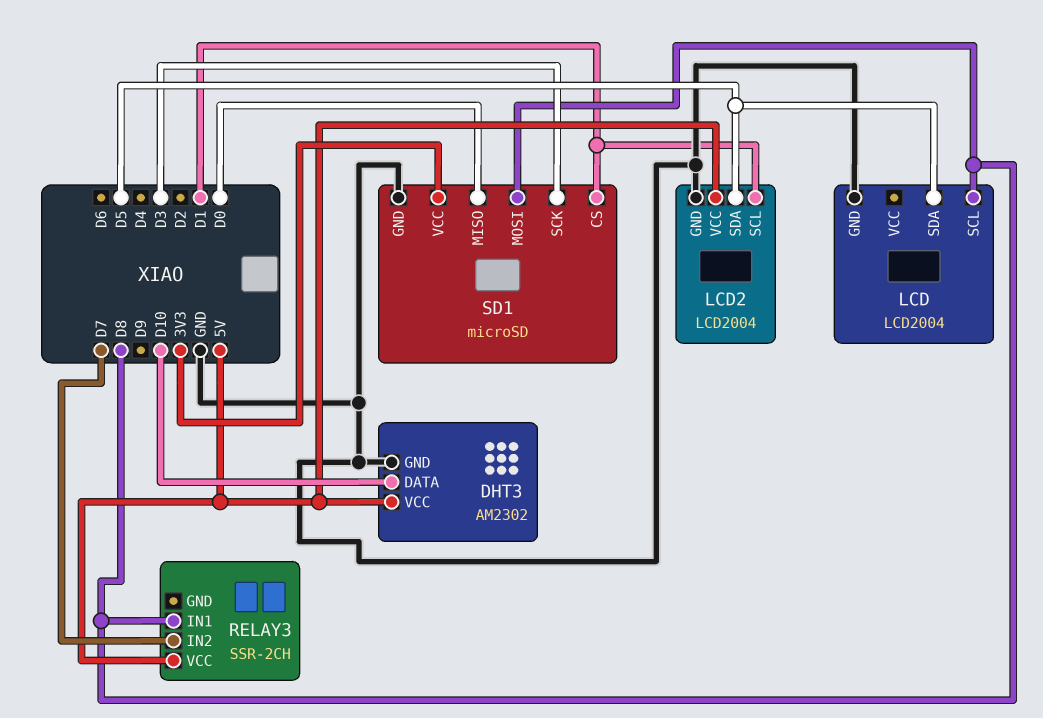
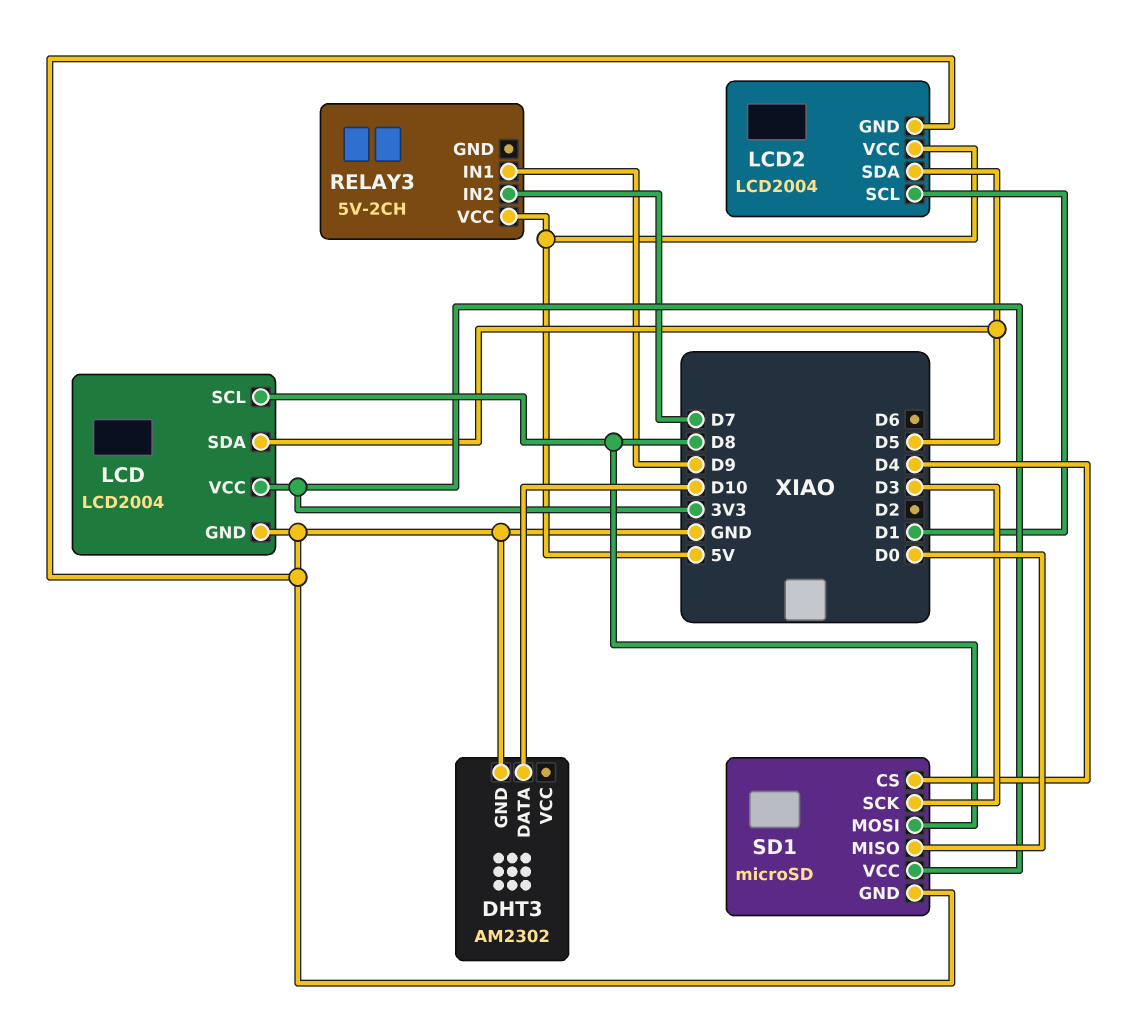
DHT3 pin VCC: 5V -> none
LCD pin VCC: none -> 3V3
RELAY3: SSR-2CH -> 5V-2CH
RELAY3 pin IN1: D8 -> D9
SD1 pin CS: D1 -> D4

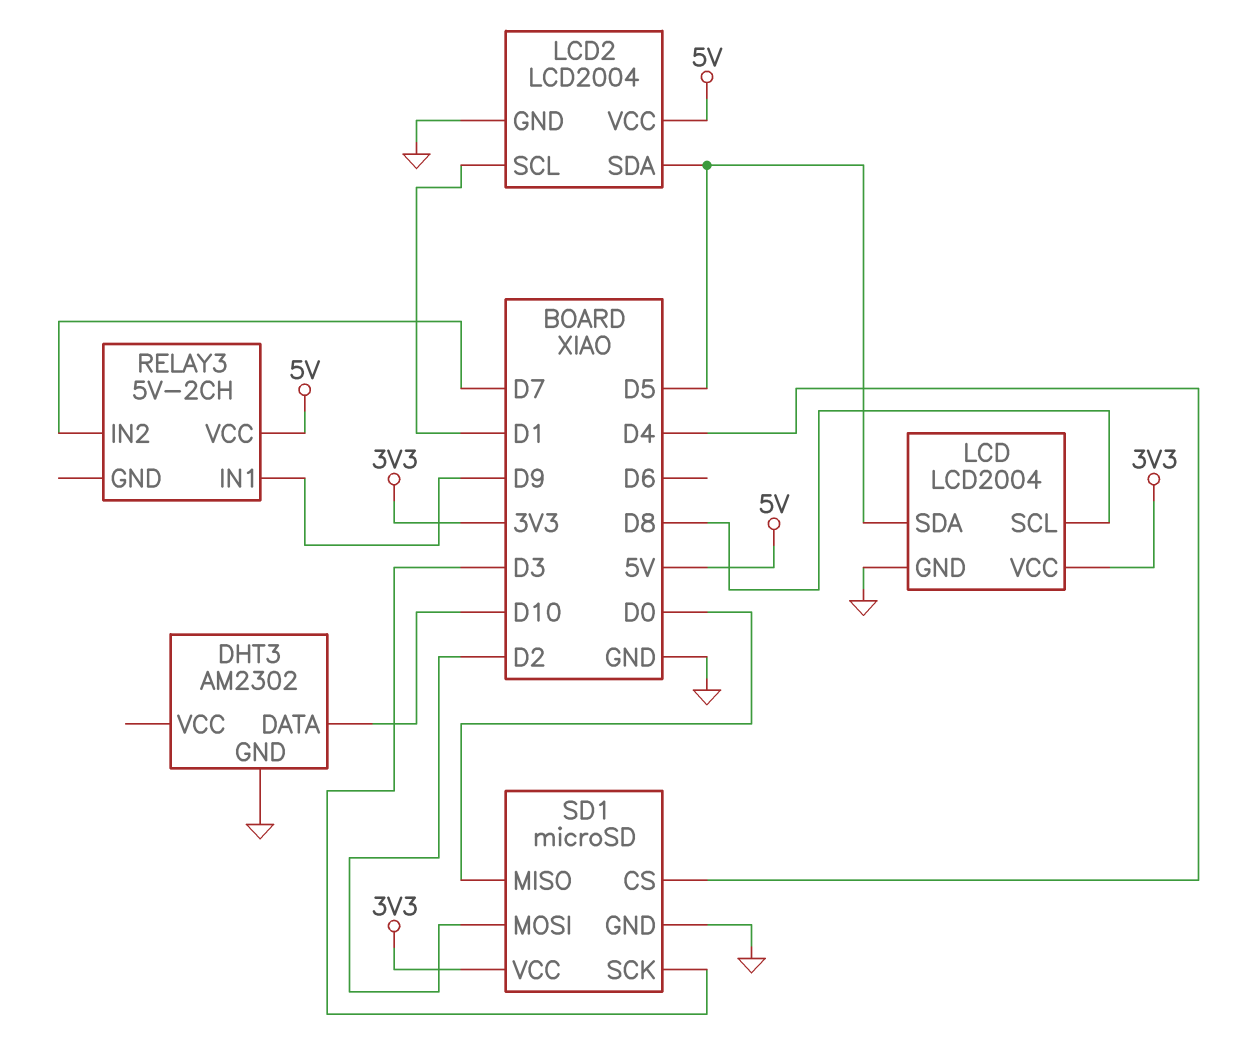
SD1 pin MOSI: D8 -> D2

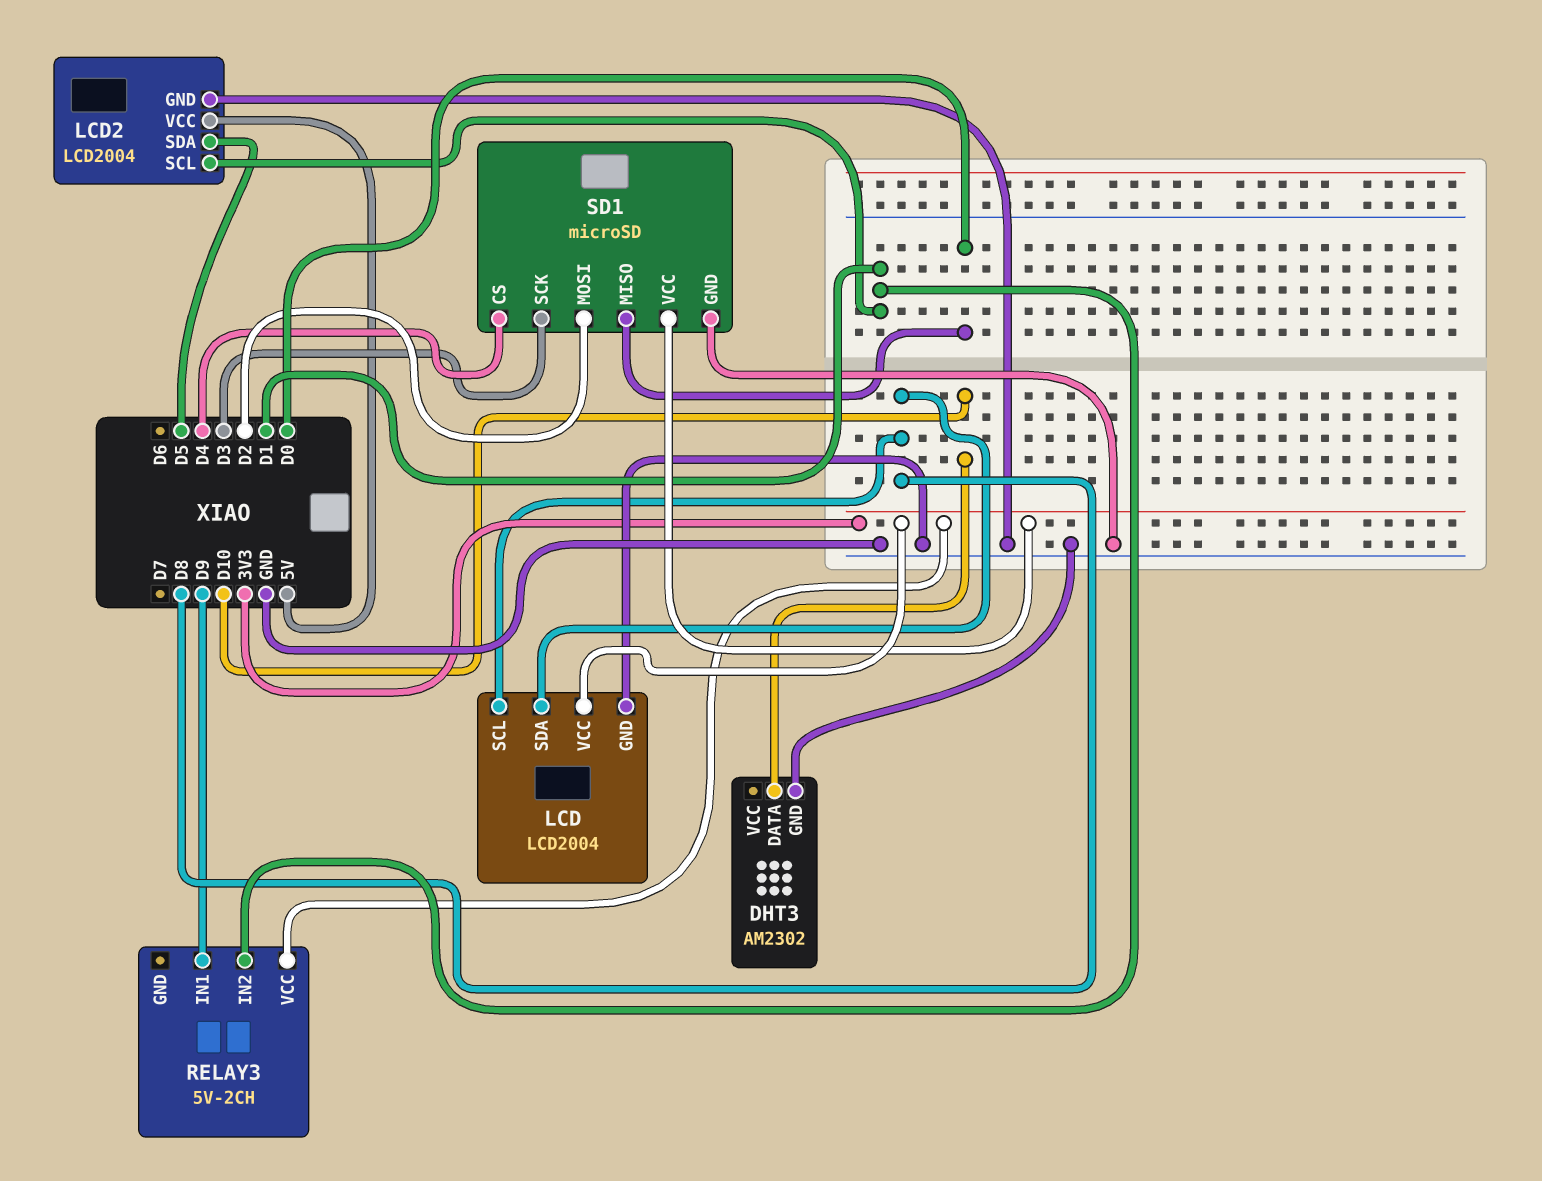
LCD pin SDA: D5 -> D8
RELAY3 pin IN2: D7 -> D1
RELAY3 pin VCC: 5V -> 3V3

